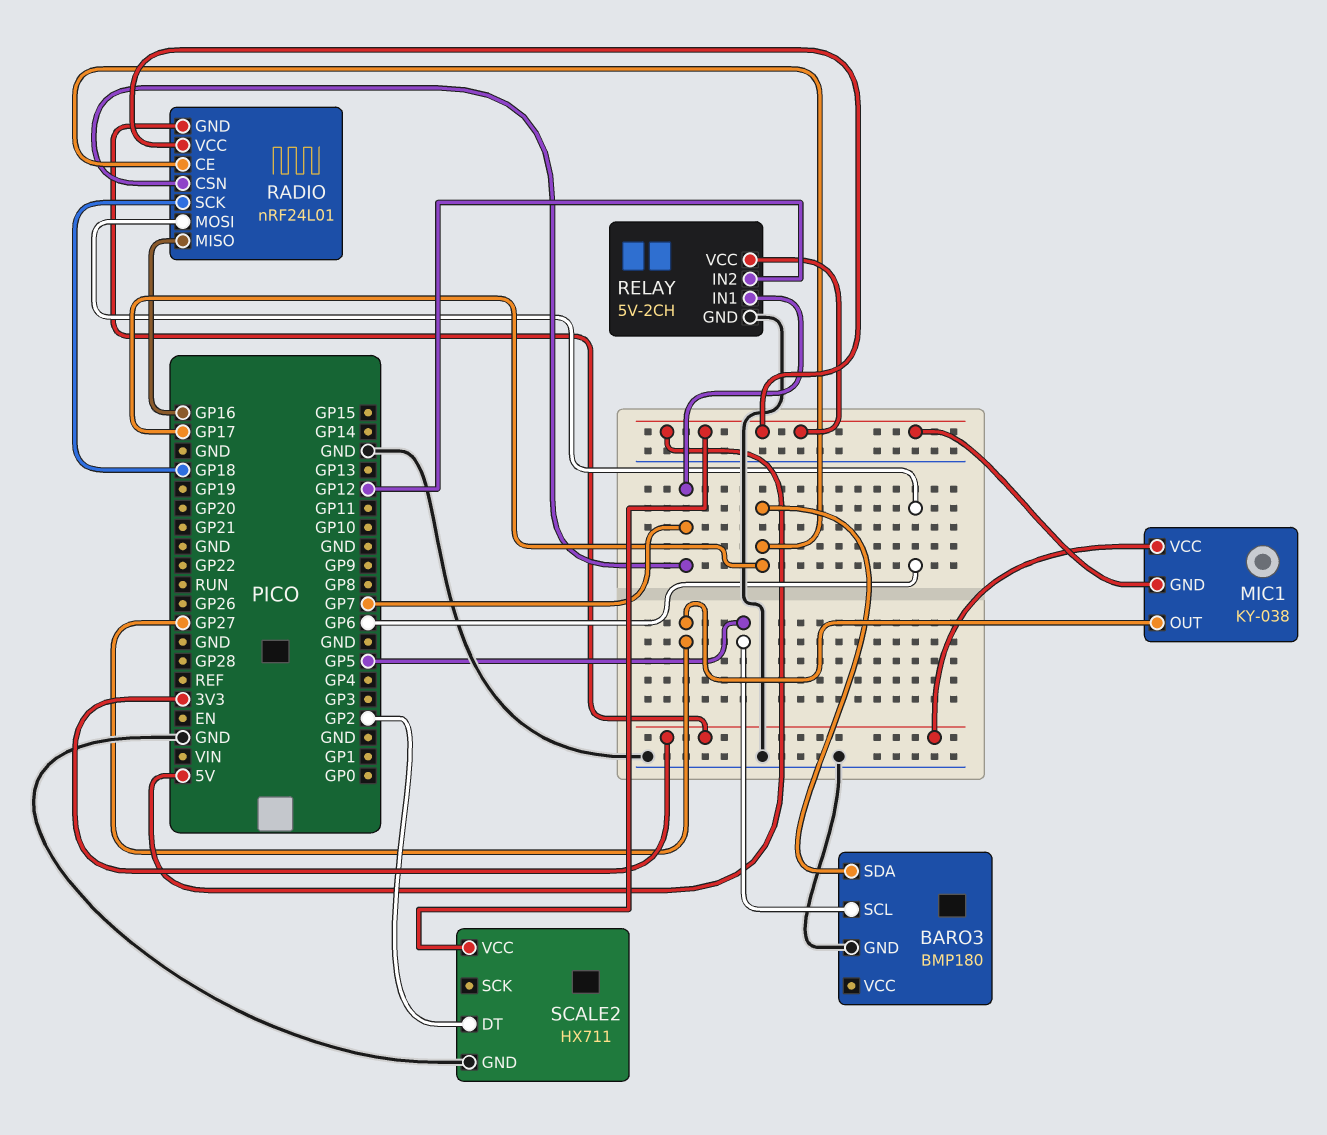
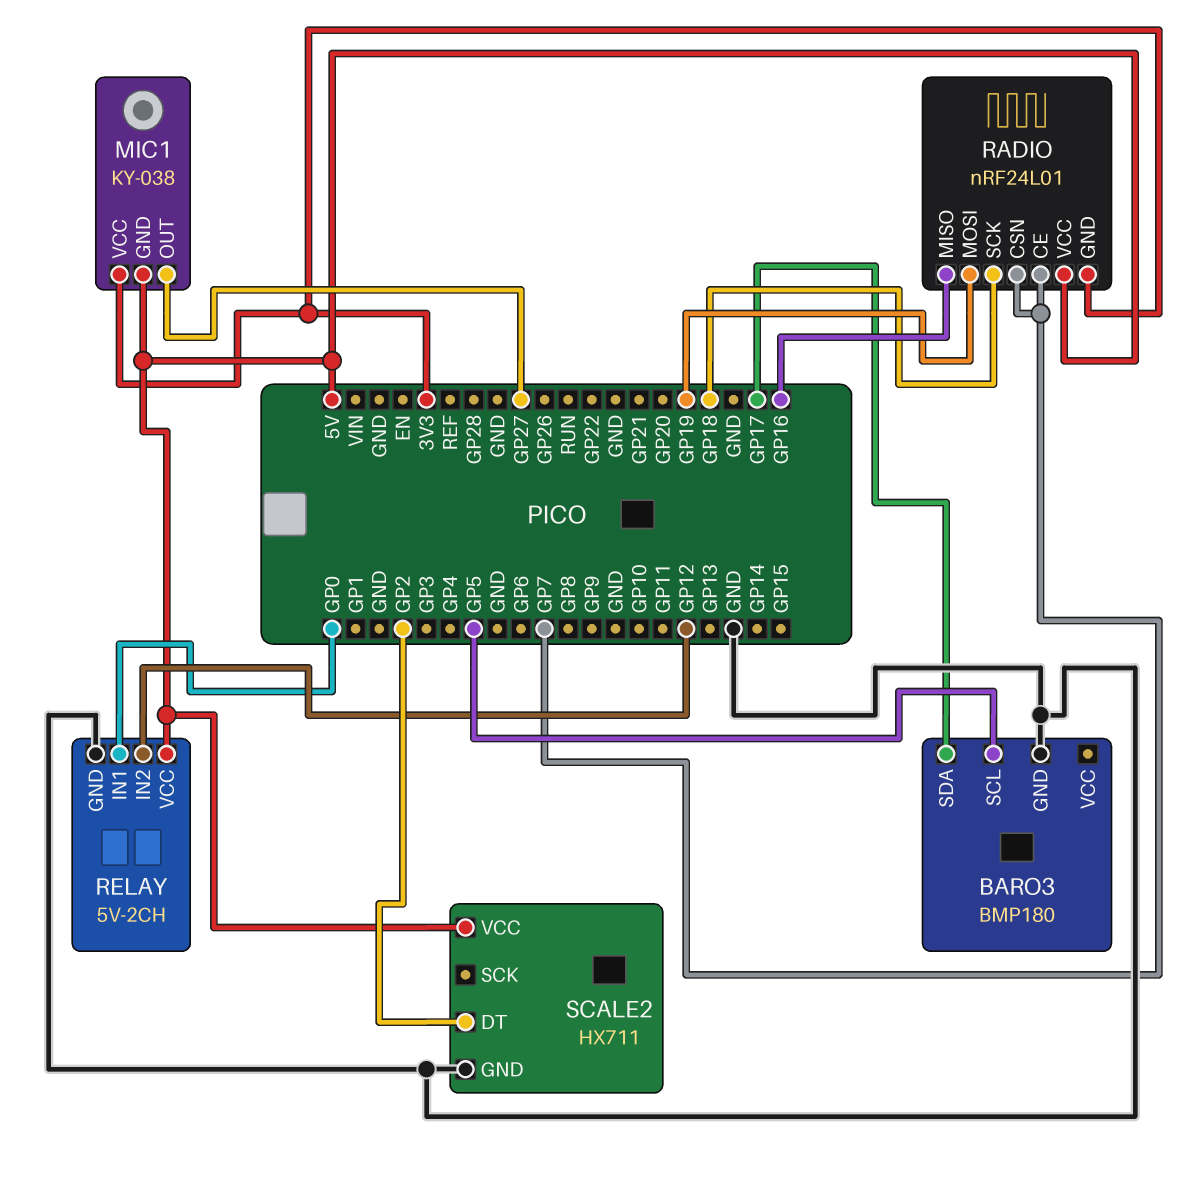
RADIO pin CE: GP17 -> GP7
RADIO pin MOSI: GP6 -> GP19
RELAY pin IN1: GP7 -> GP0

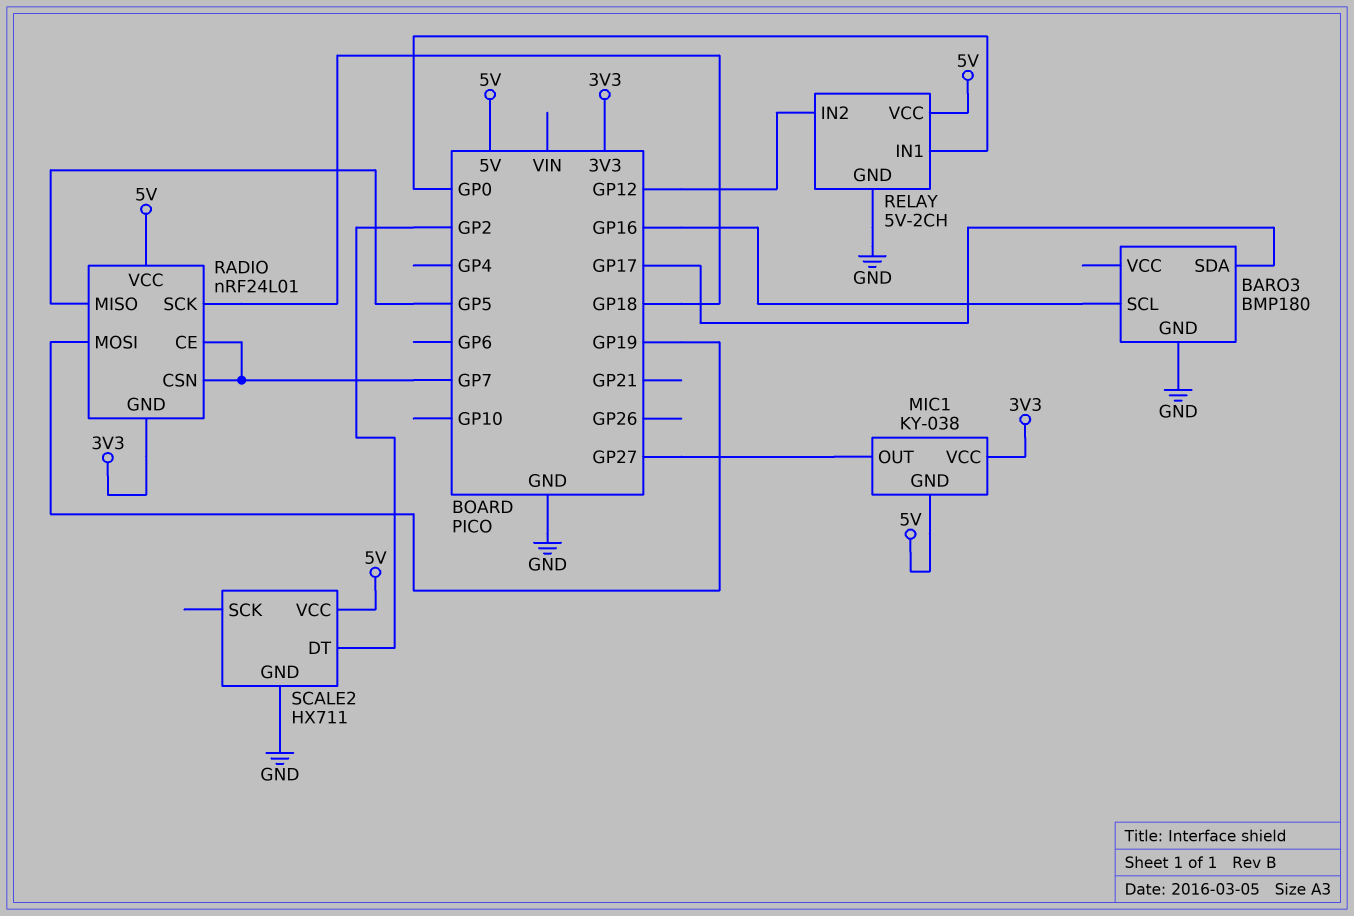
BARO3 pin SCL: GP5 -> GP16
RADIO pin MISO: GP16 -> GP5

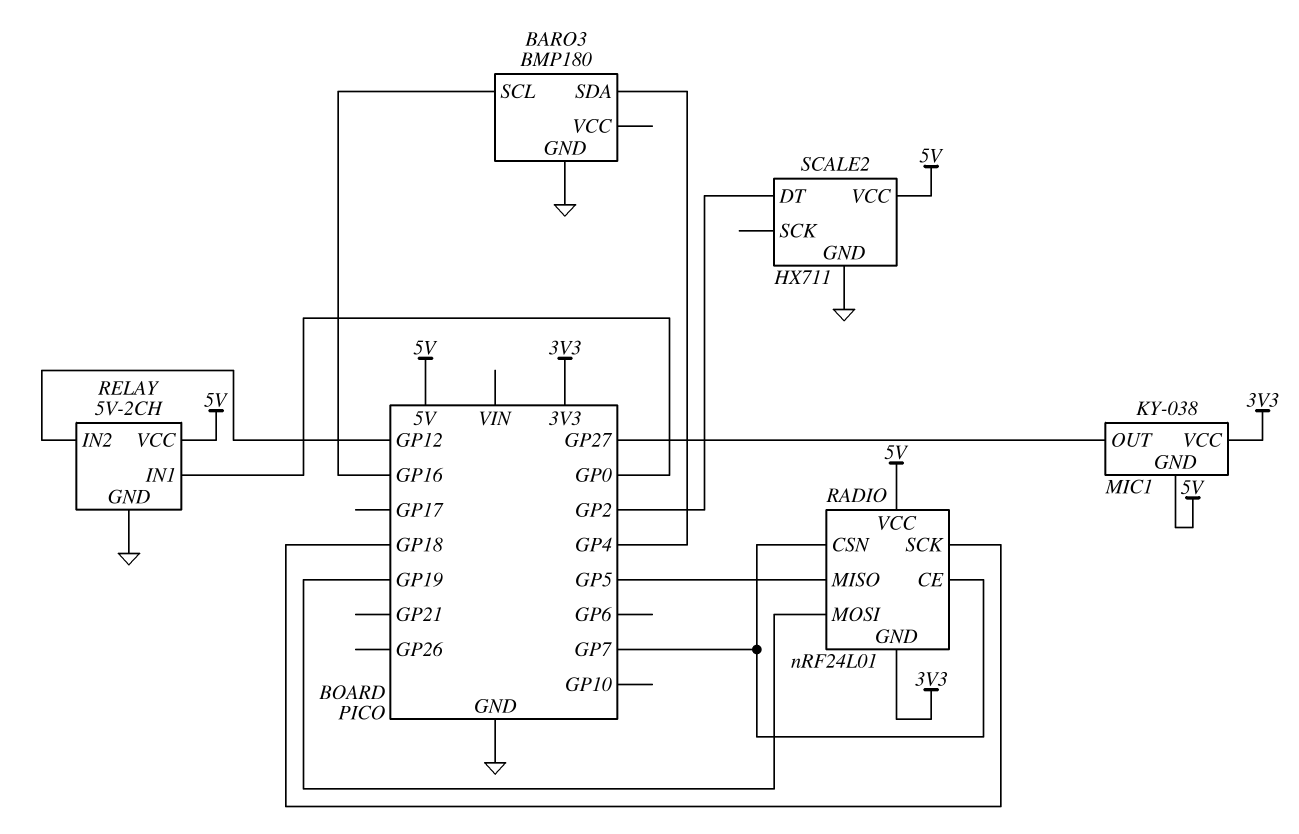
BARO3 pin SDA: GP17 -> GP4

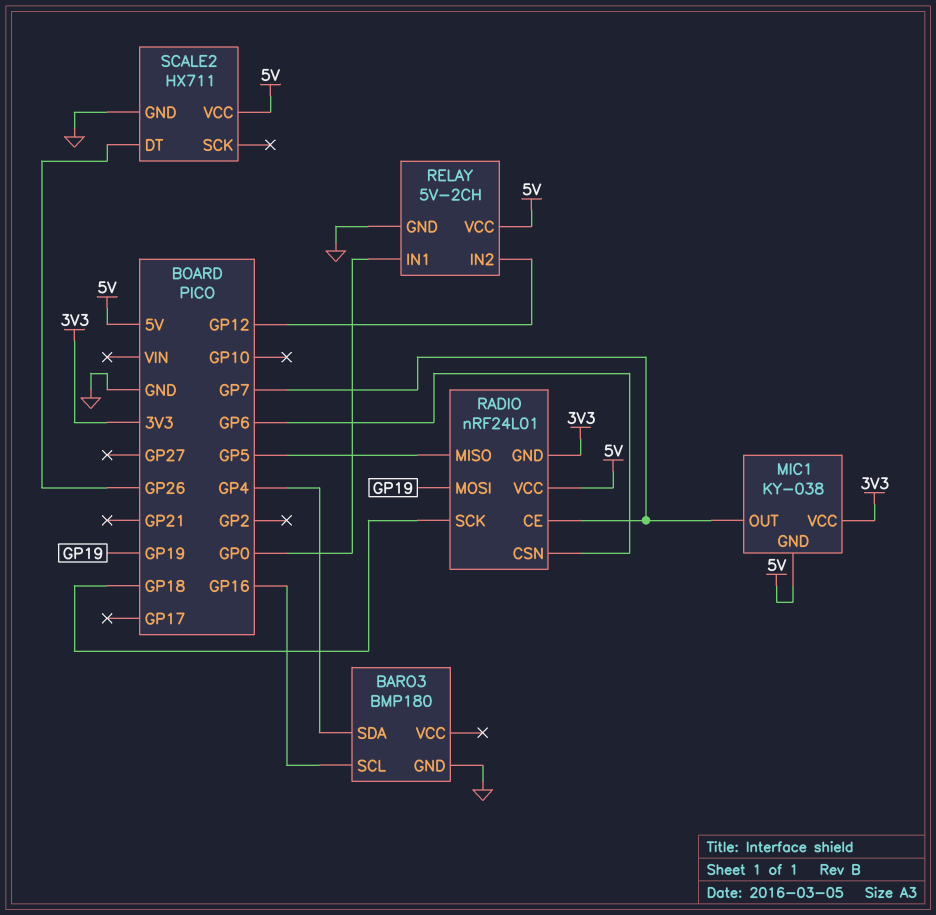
MIC1 pin OUT: GP27 -> GP7
RADIO pin CSN: GP7 -> GP6
SCALE2 pin DT: GP2 -> GP26

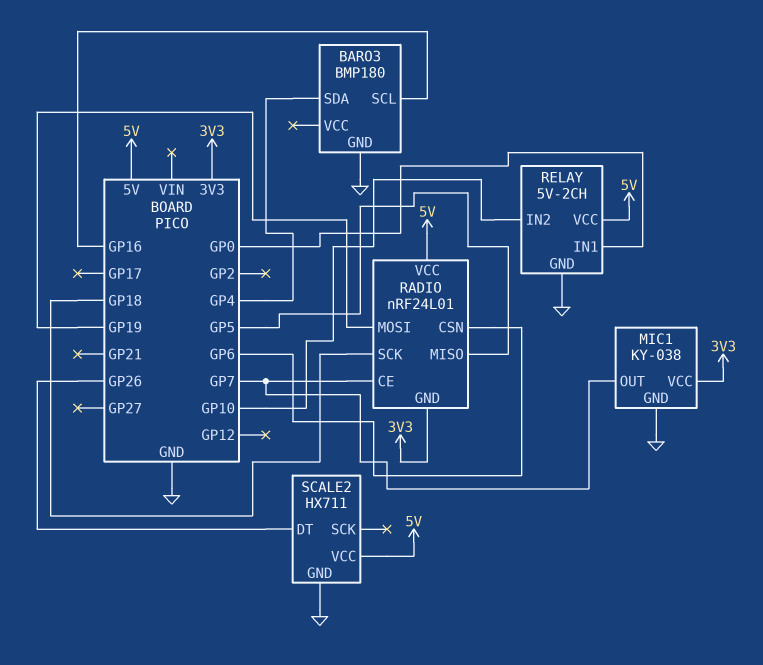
MIC1 pin GND: 5V -> GND
RELAY pin IN2: GP12 -> GP10

